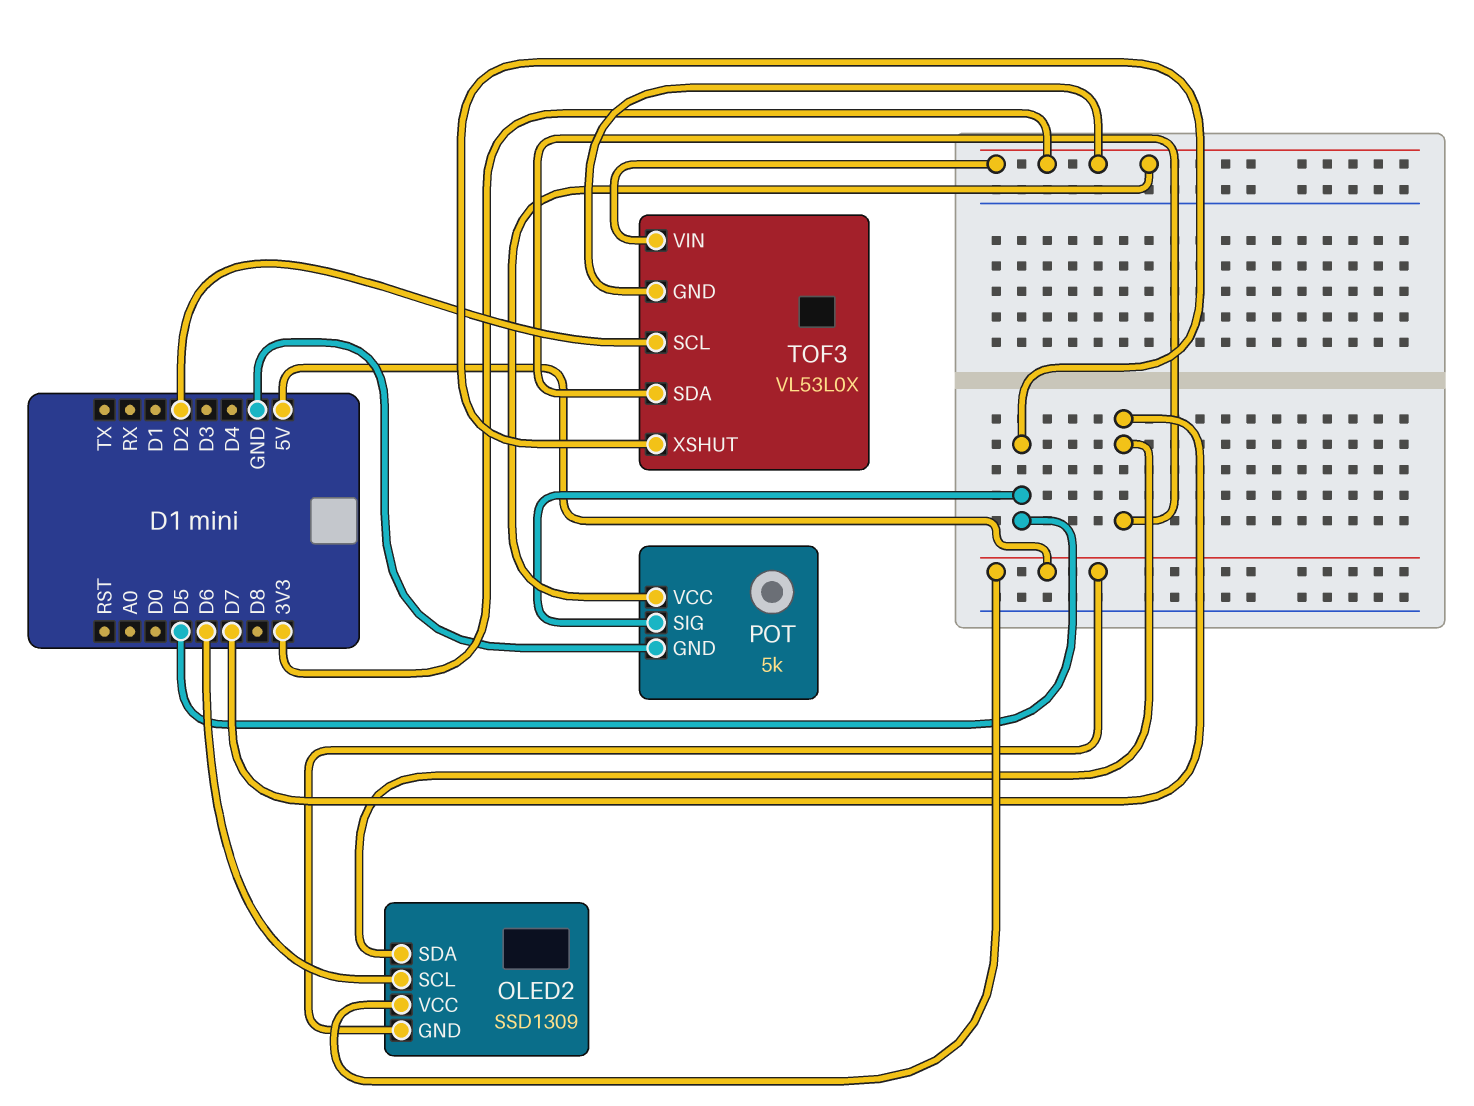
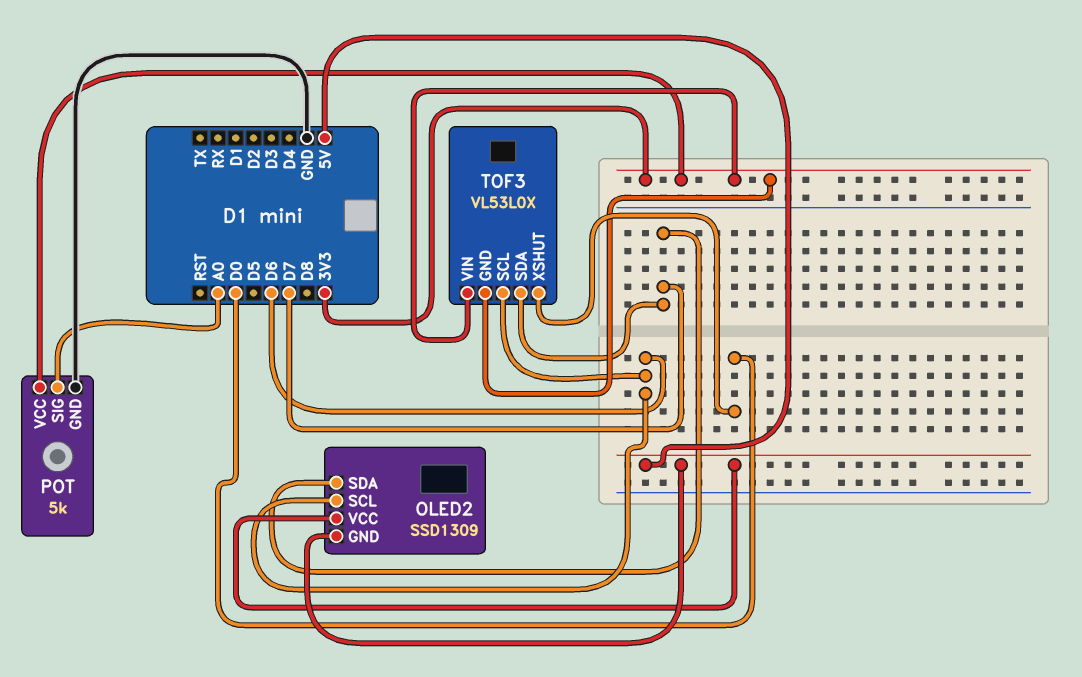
POT pin SIG: D5 -> A0
TOF3 pin SCL: D2 -> D6
TOF3 pin XSHUT: D5 -> D0

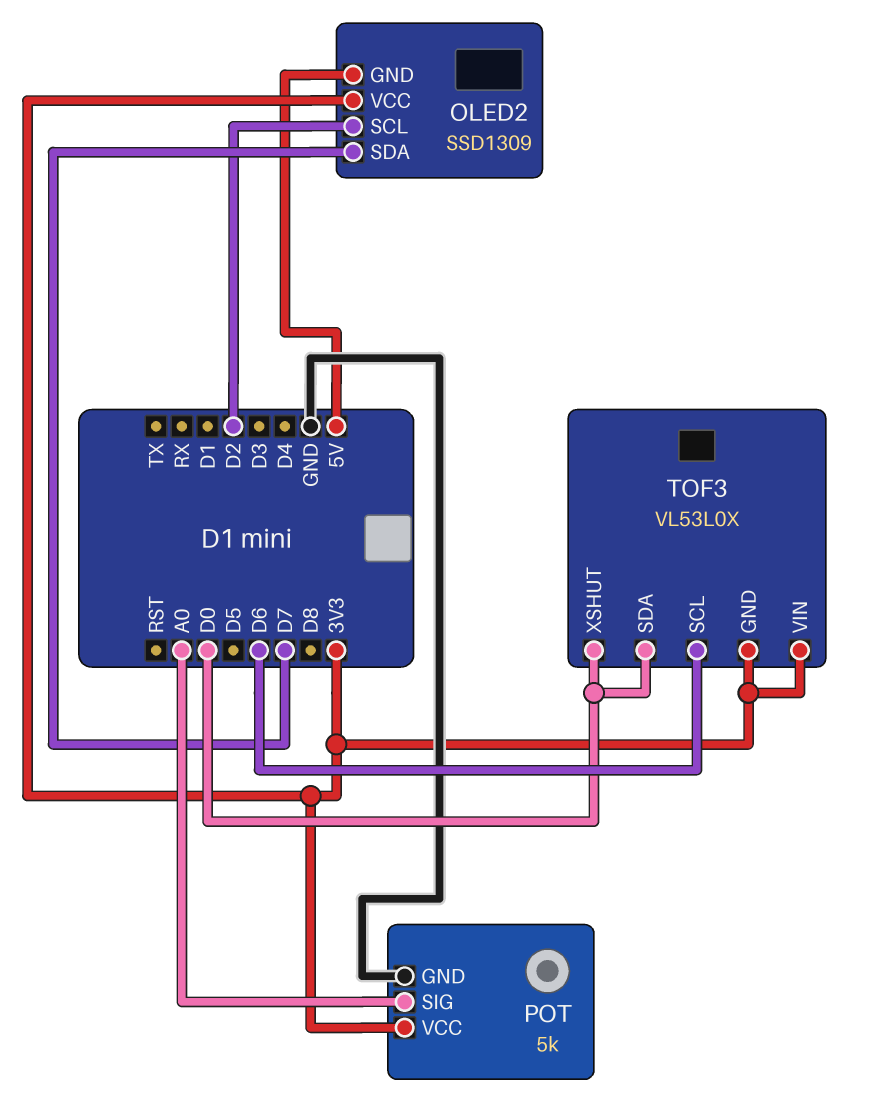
OLED2 pin SCL: D6 -> D2
OLED2 pin VCC: 5V -> 3V3
TOF3 pin SDA: D7 -> D0

